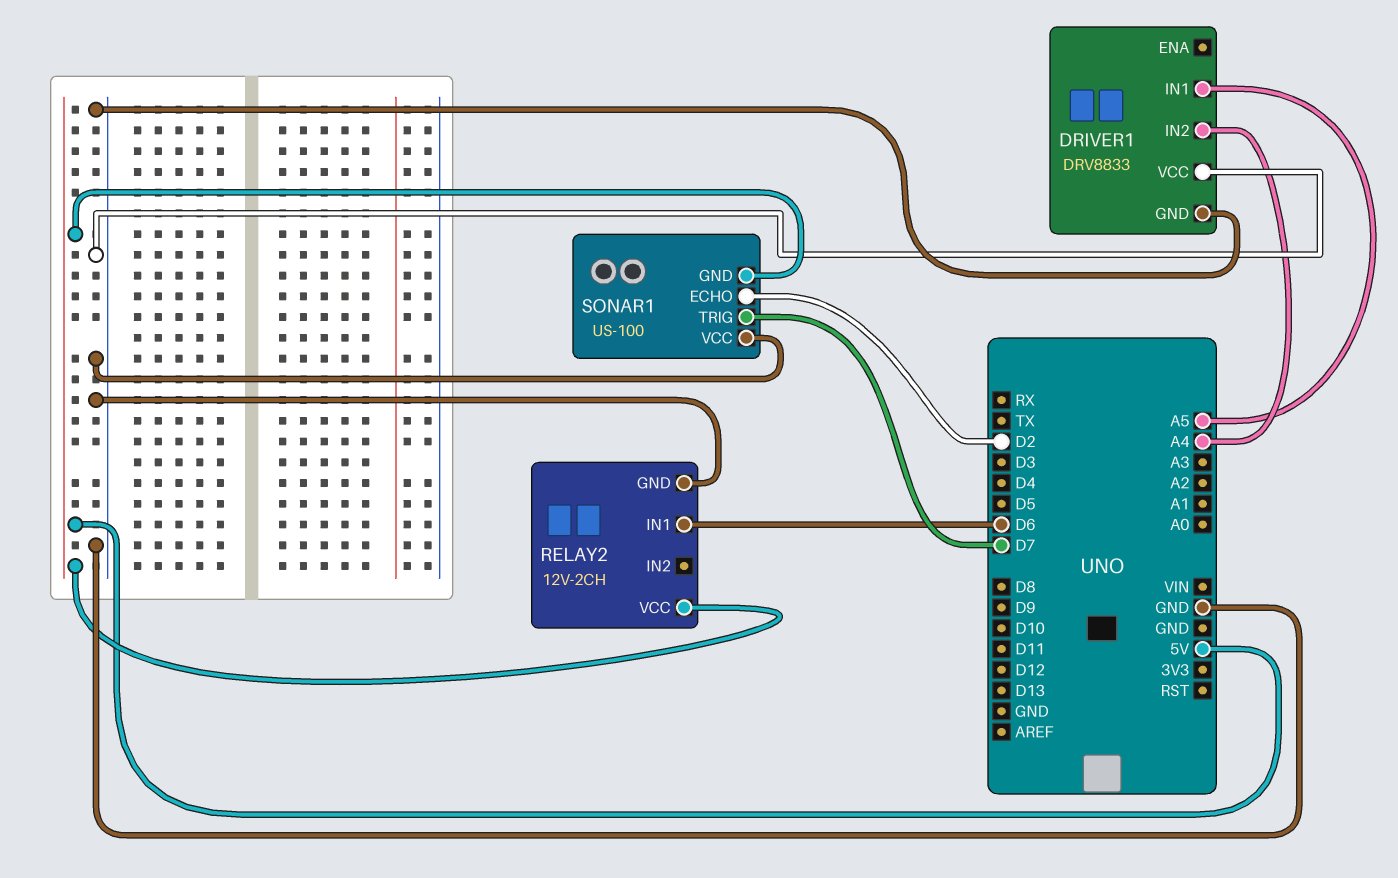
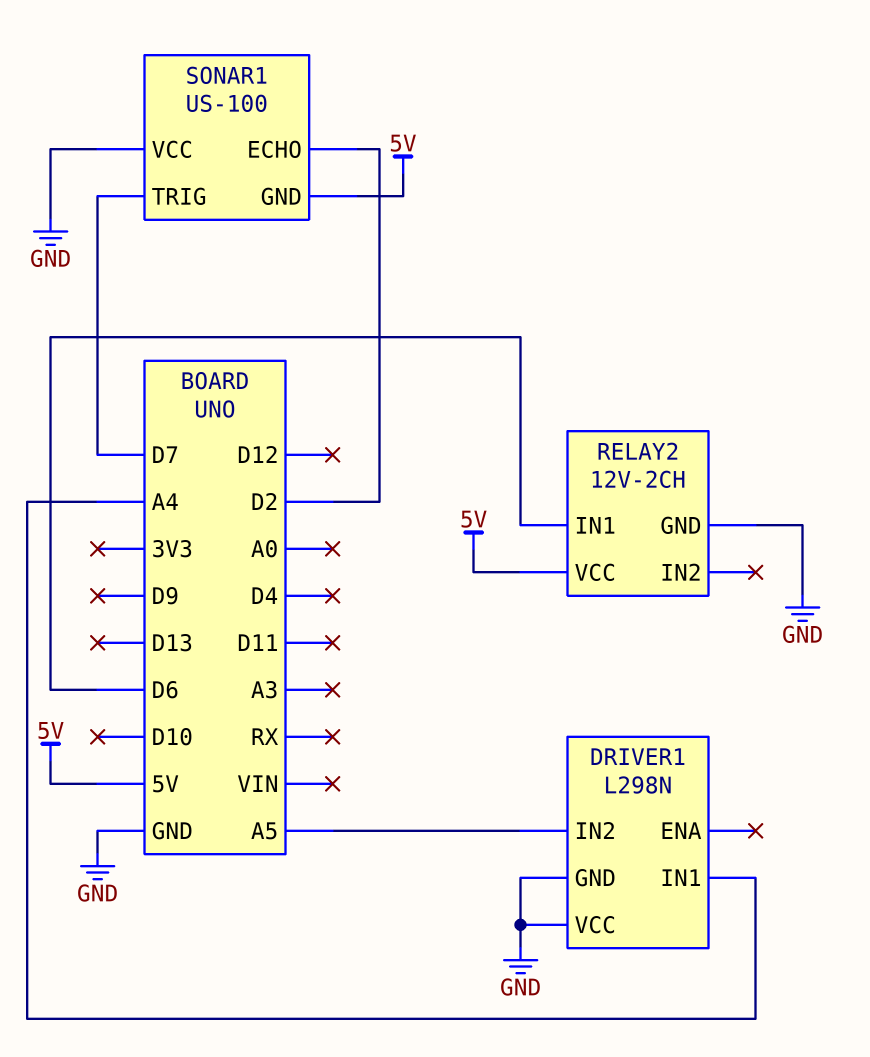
DRIVER1: DRV8833 -> L298N
DRIVER1 pin IN1: A5 -> A4
DRIVER1 pin IN2: A4 -> A5

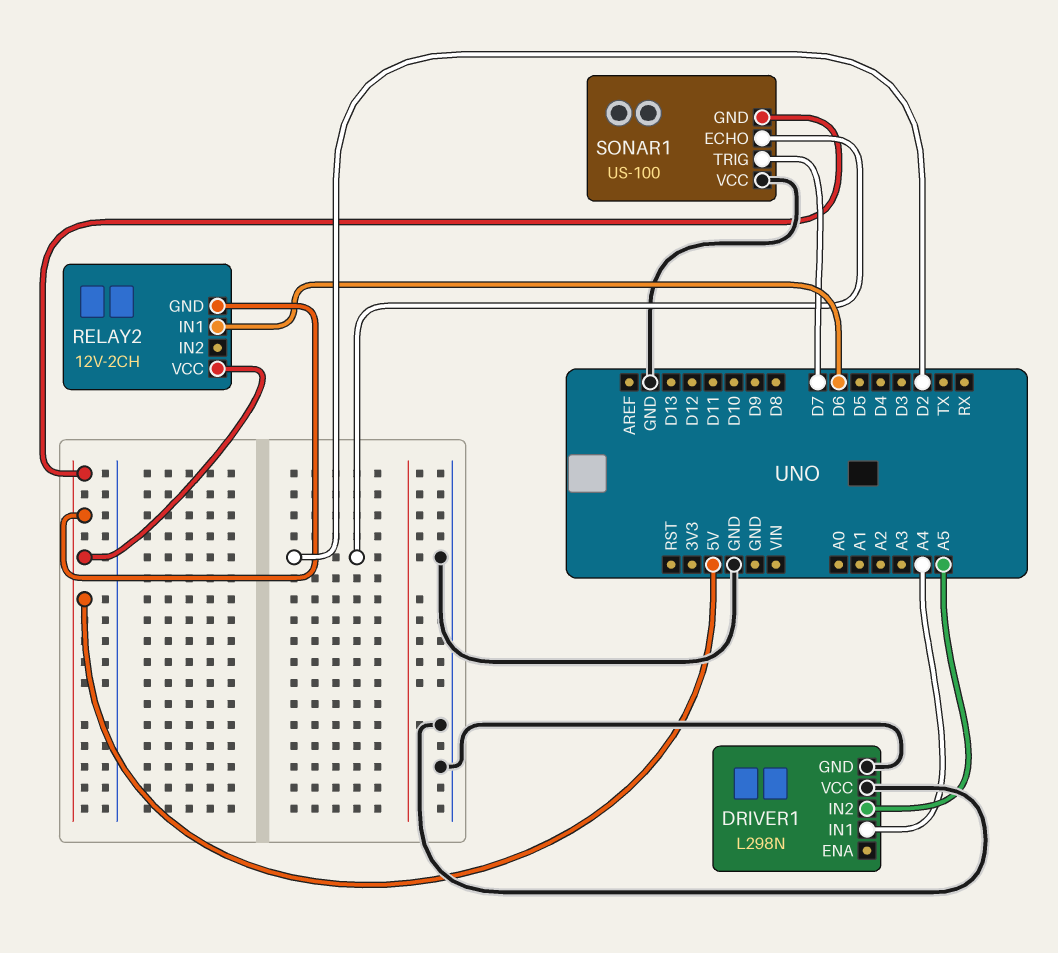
RELAY2 pin GND: GND -> 5V

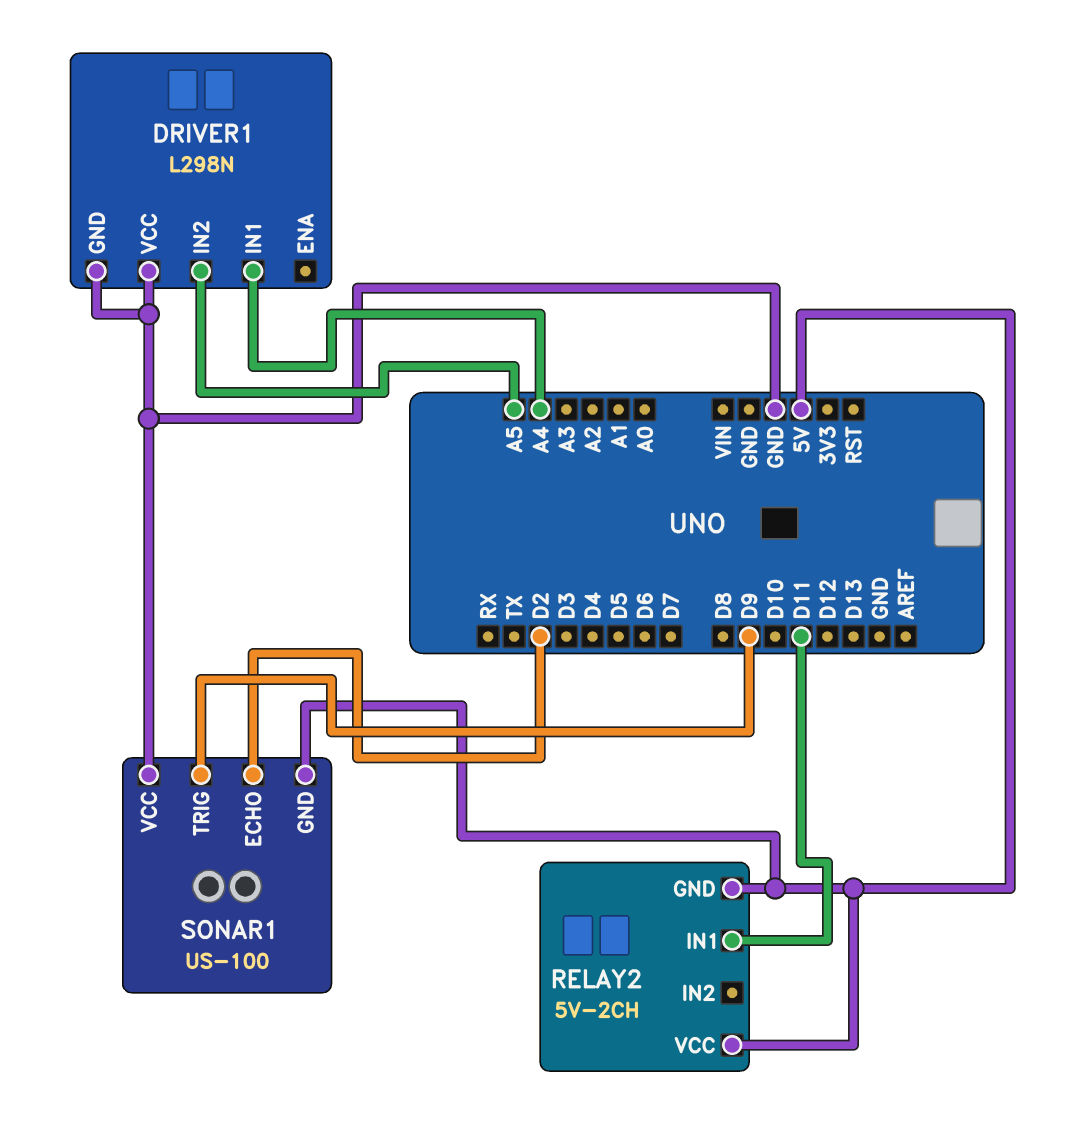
RELAY2: 12V-2CH -> 5V-2CH
RELAY2 pin IN1: D6 -> D11
SONAR1 pin TRIG: D7 -> D9

